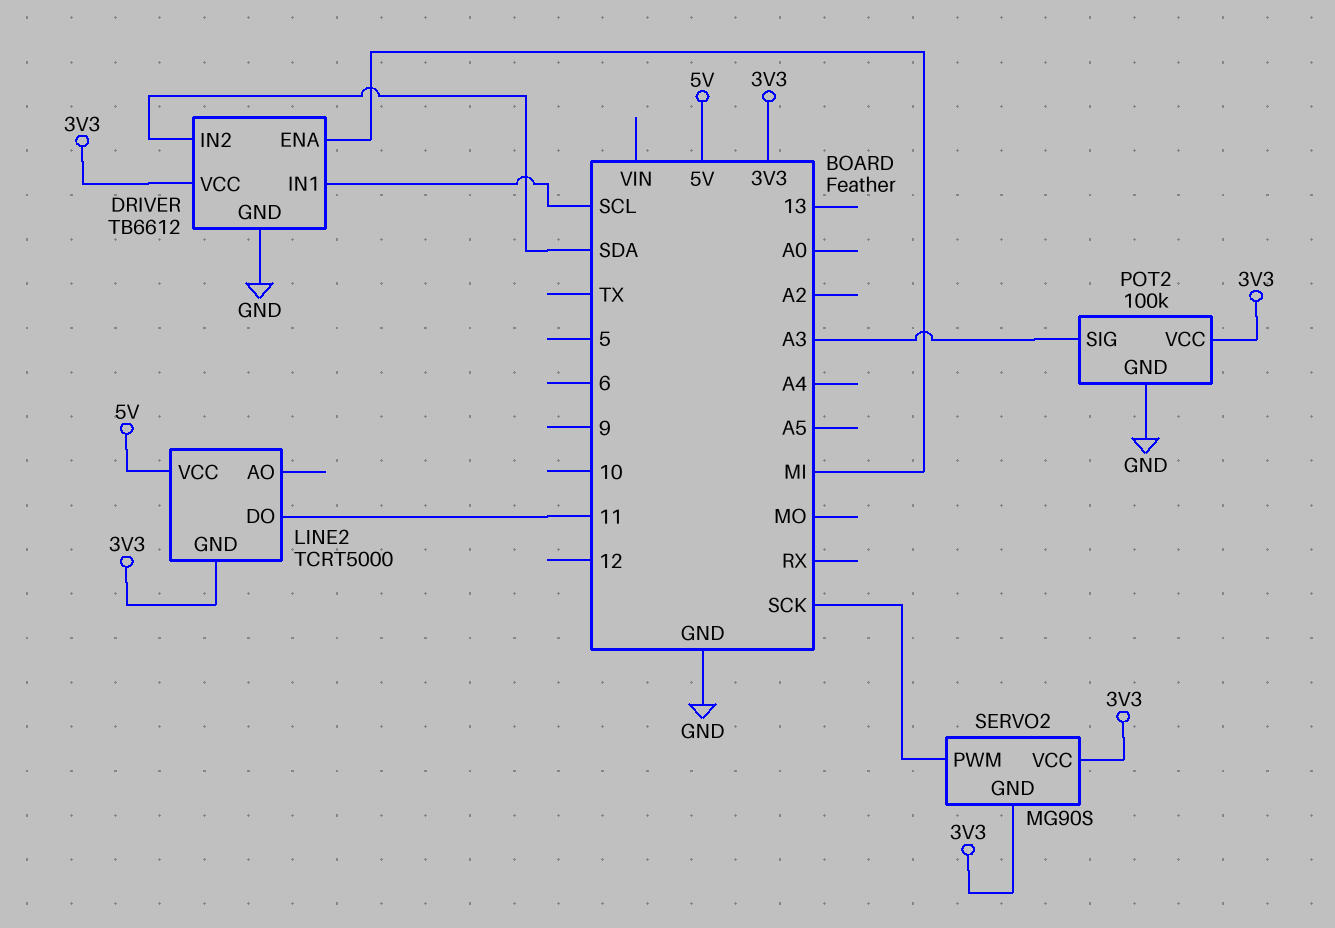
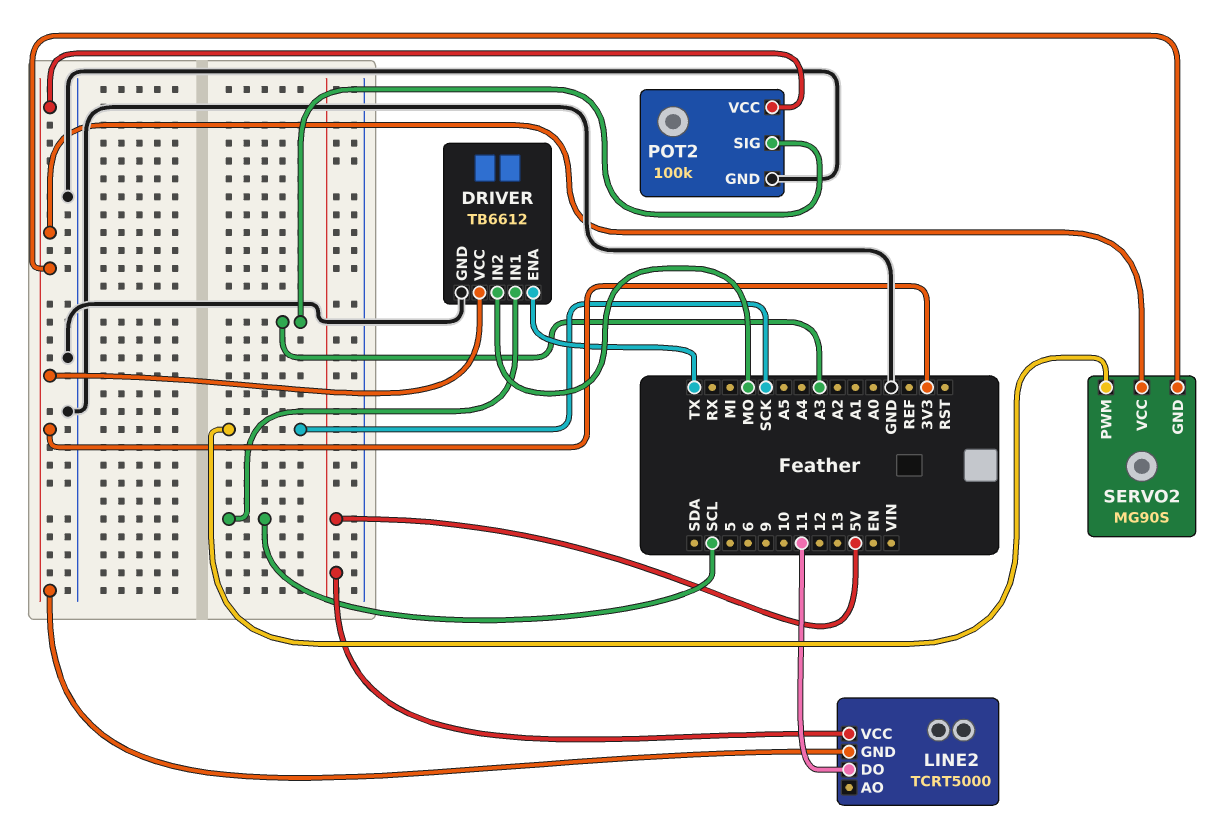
DRIVER pin ENA: MI -> TX
DRIVER pin IN2: SDA -> MO

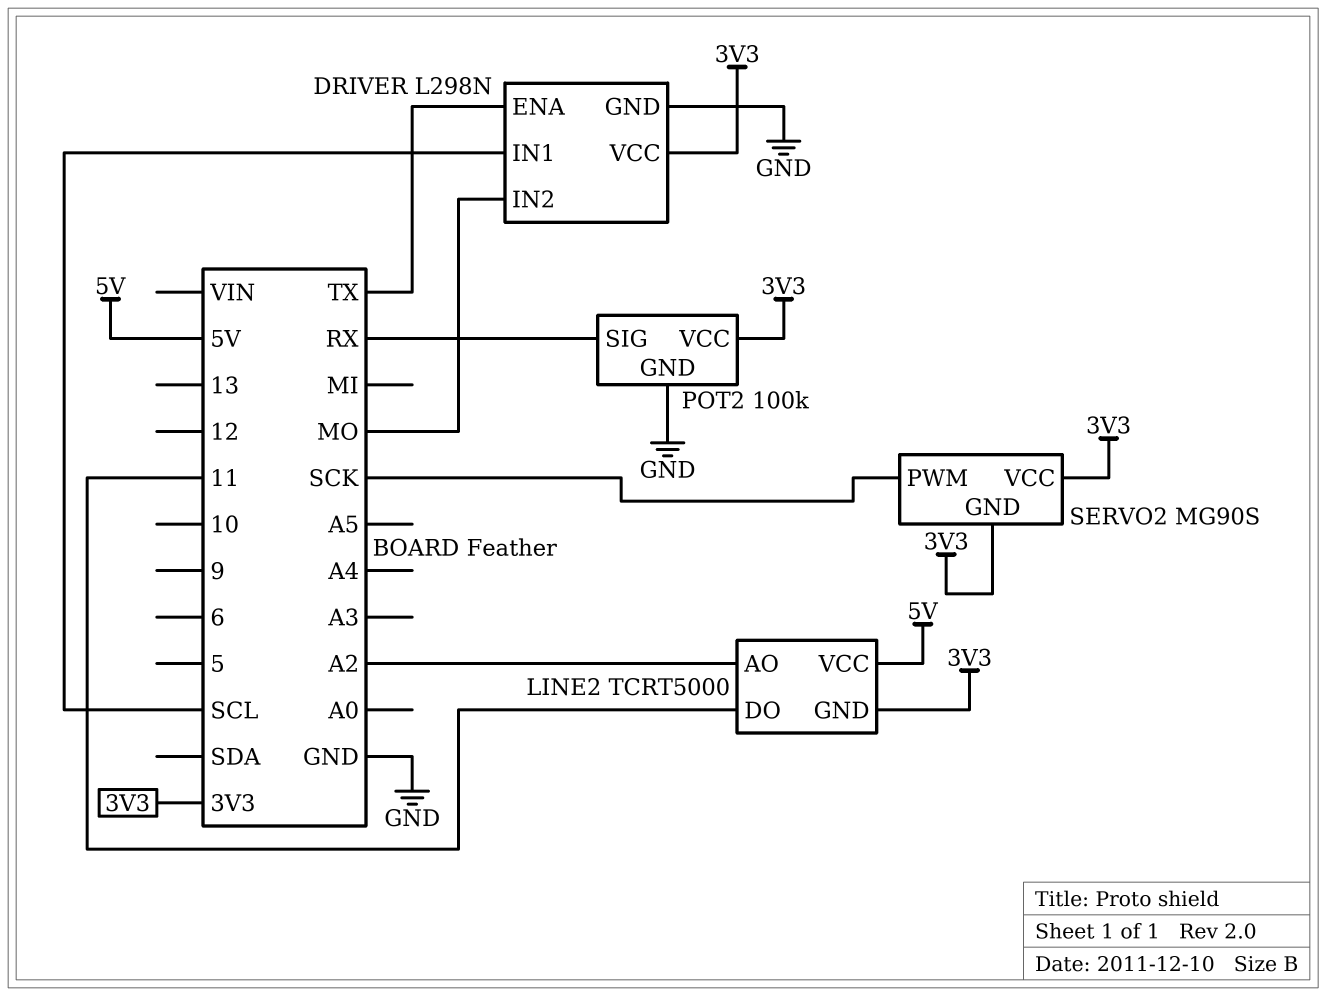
DRIVER: TB6612 -> L298N
LINE2 pin AO: none -> A2
POT2 pin SIG: A3 -> RX

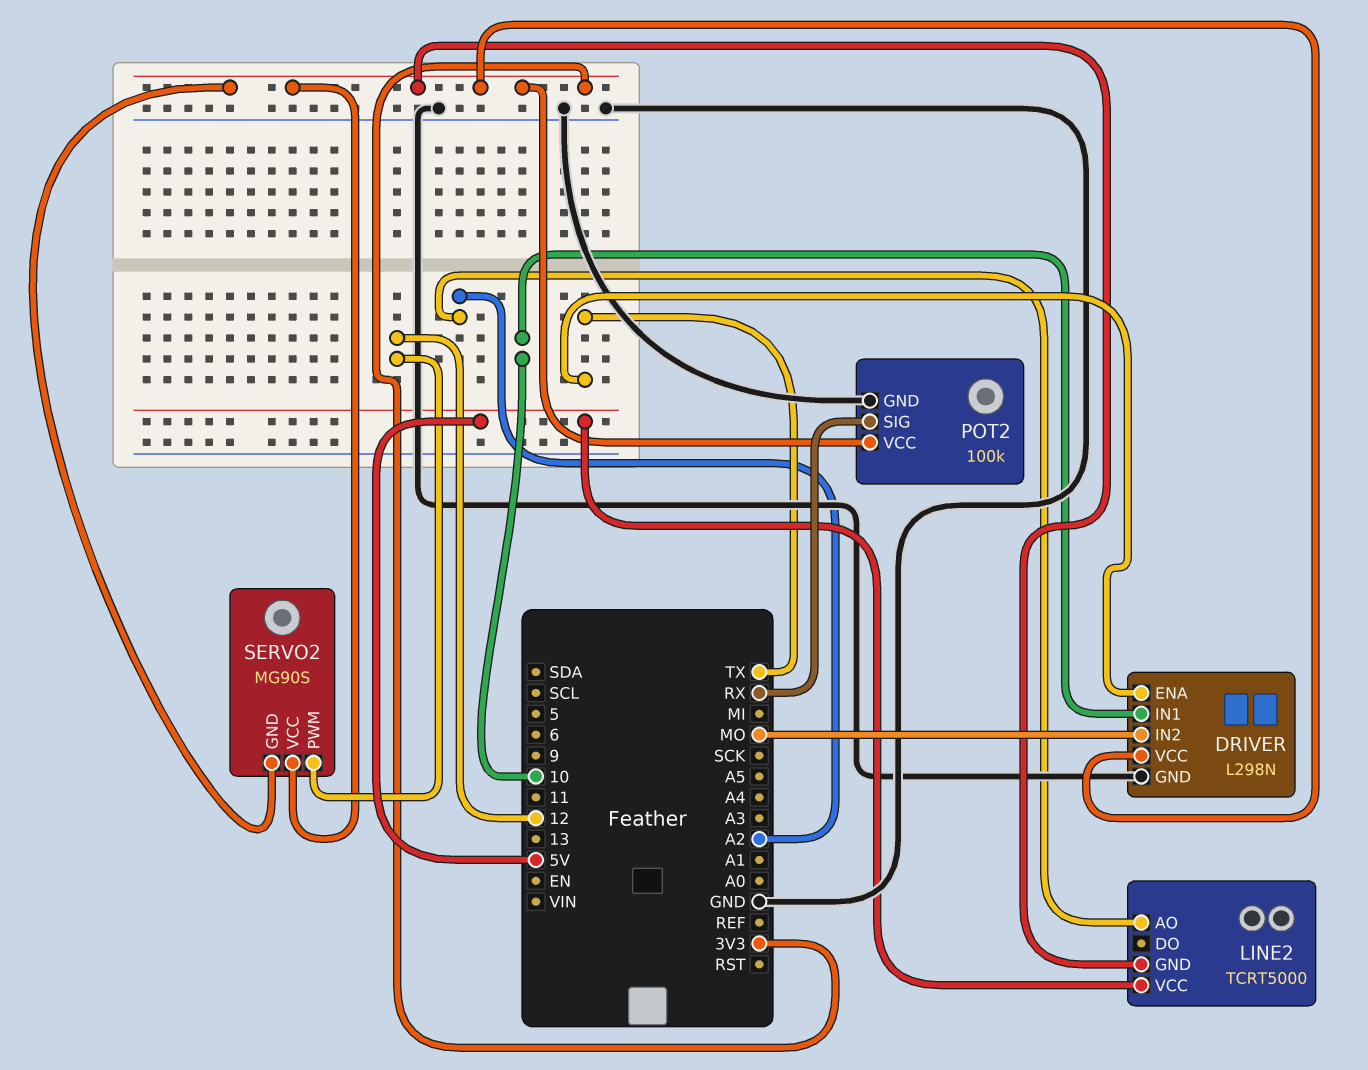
DRIVER pin IN1: SCL -> 10
LINE2 pin DO: 11 -> none
SERVO2 pin PWM: SCK -> 12

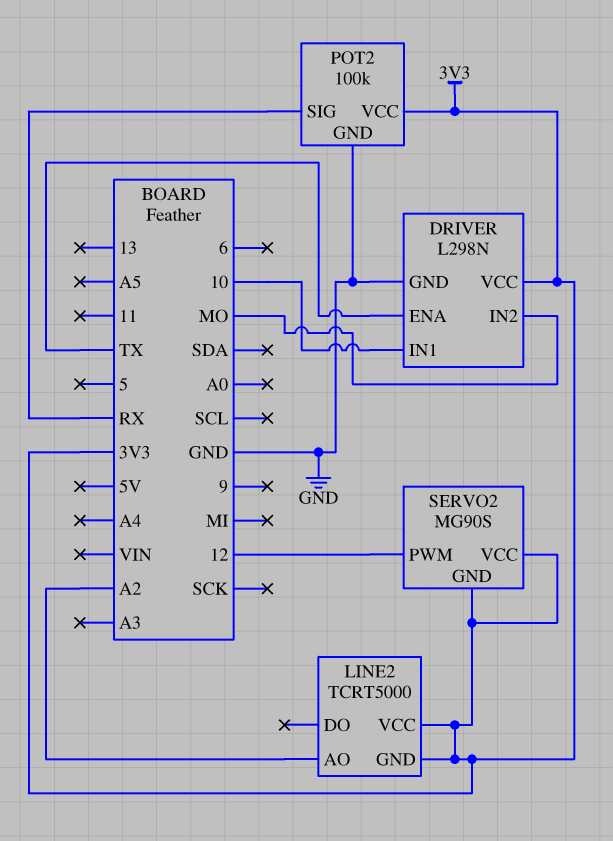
LINE2 pin VCC: 5V -> 3V3

